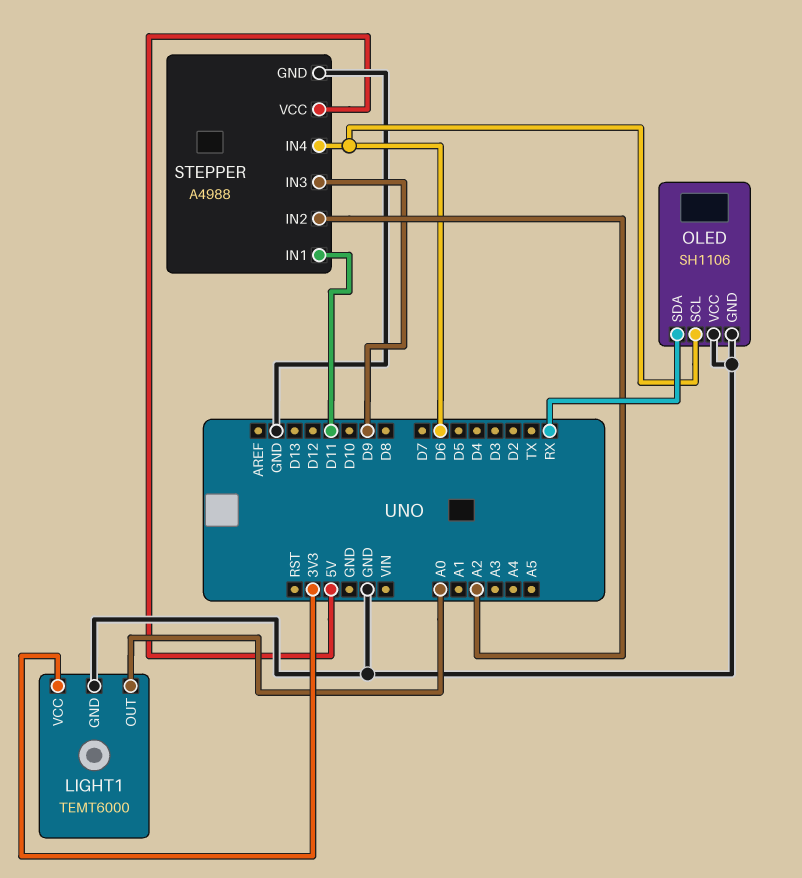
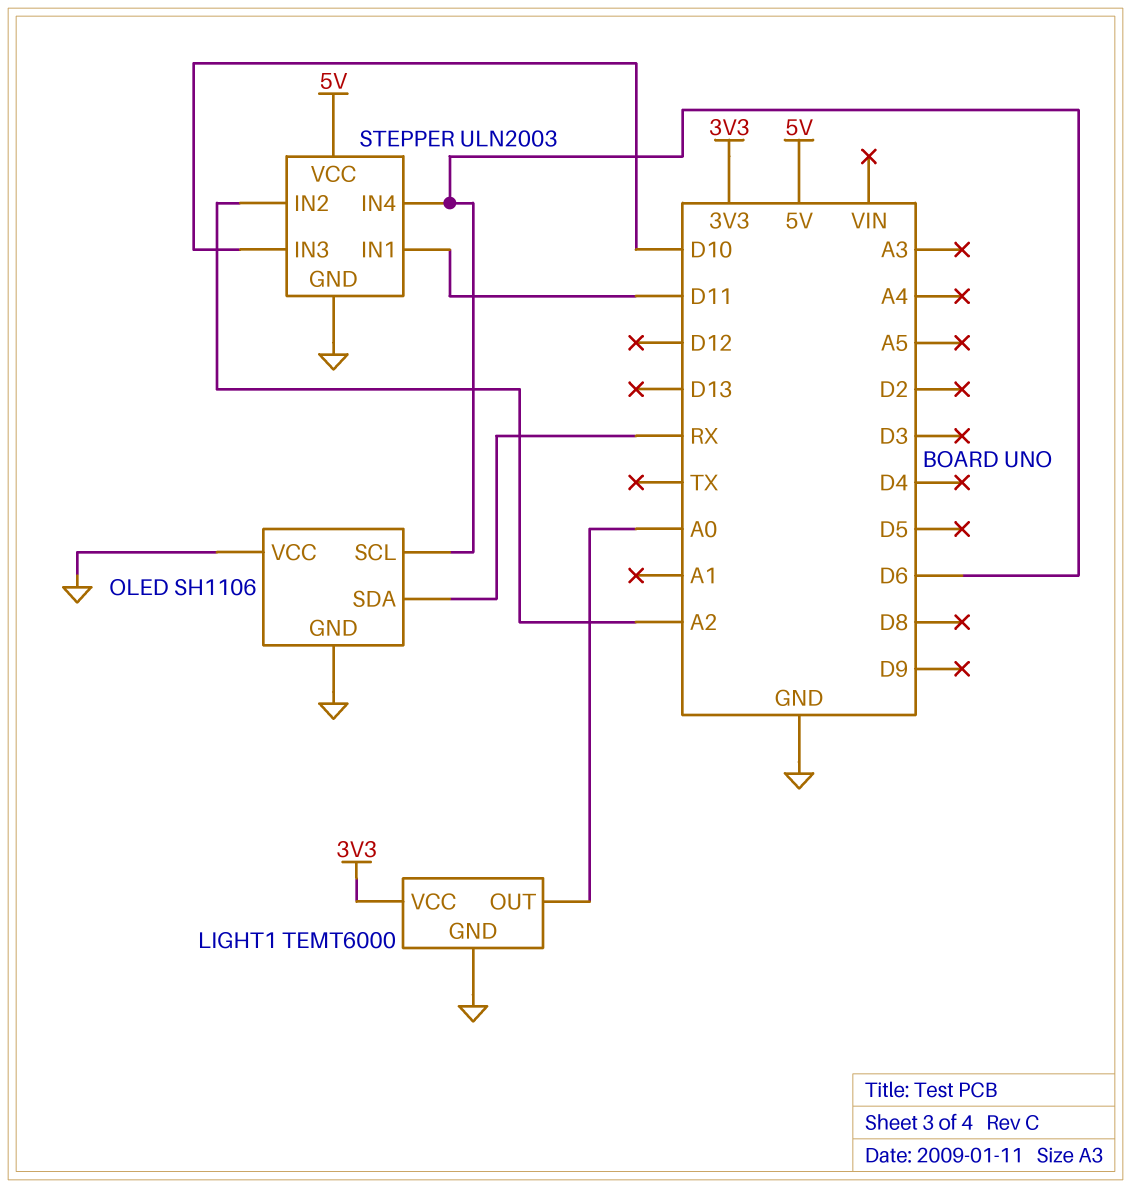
STEPPER: A4988 -> ULN2003
STEPPER pin IN3: D9 -> D10

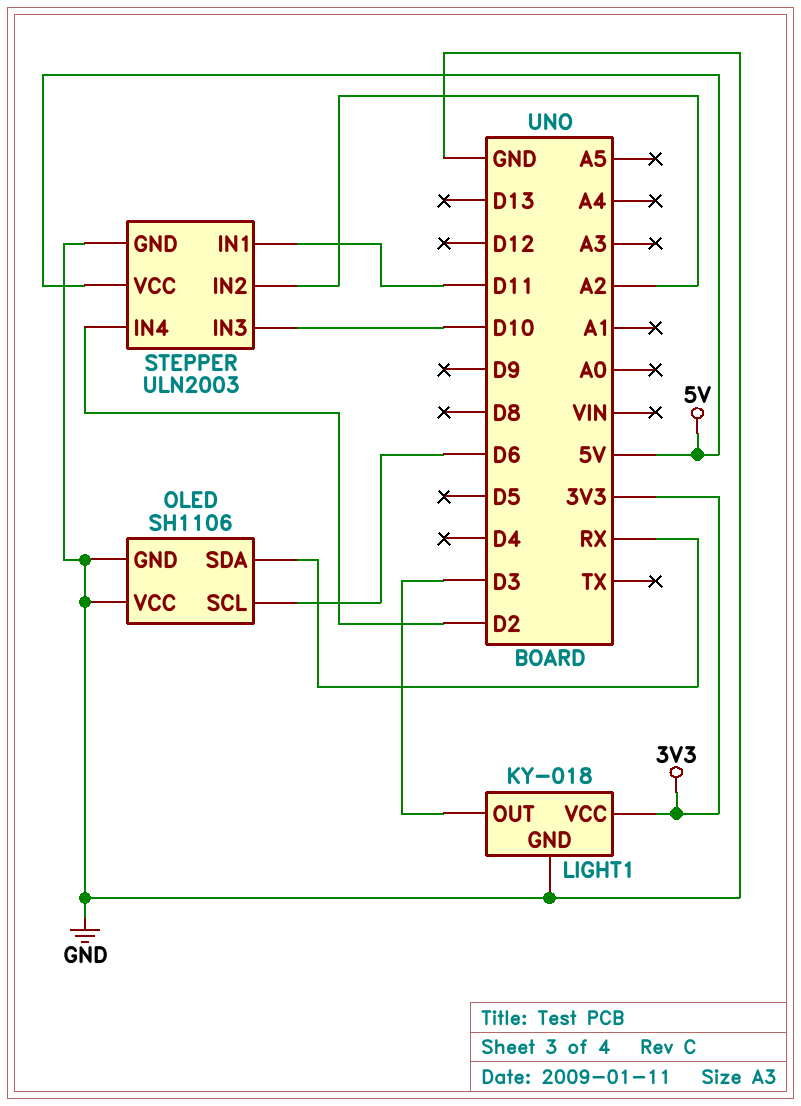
LIGHT1: TEMT6000 -> KY-018
LIGHT1 pin OUT: A0 -> D3
STEPPER pin IN4: D6 -> D2

